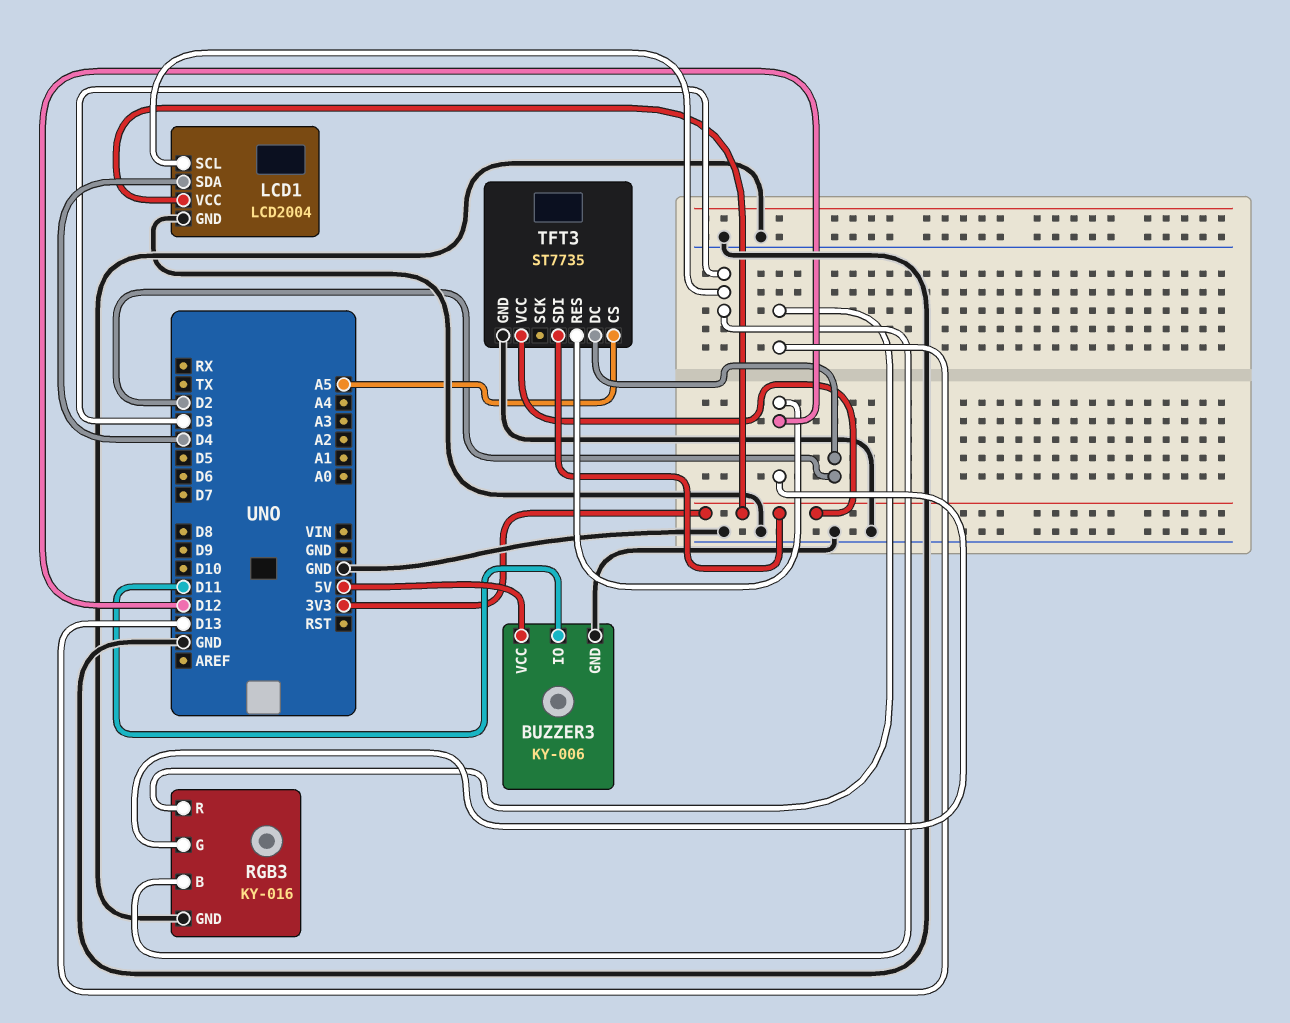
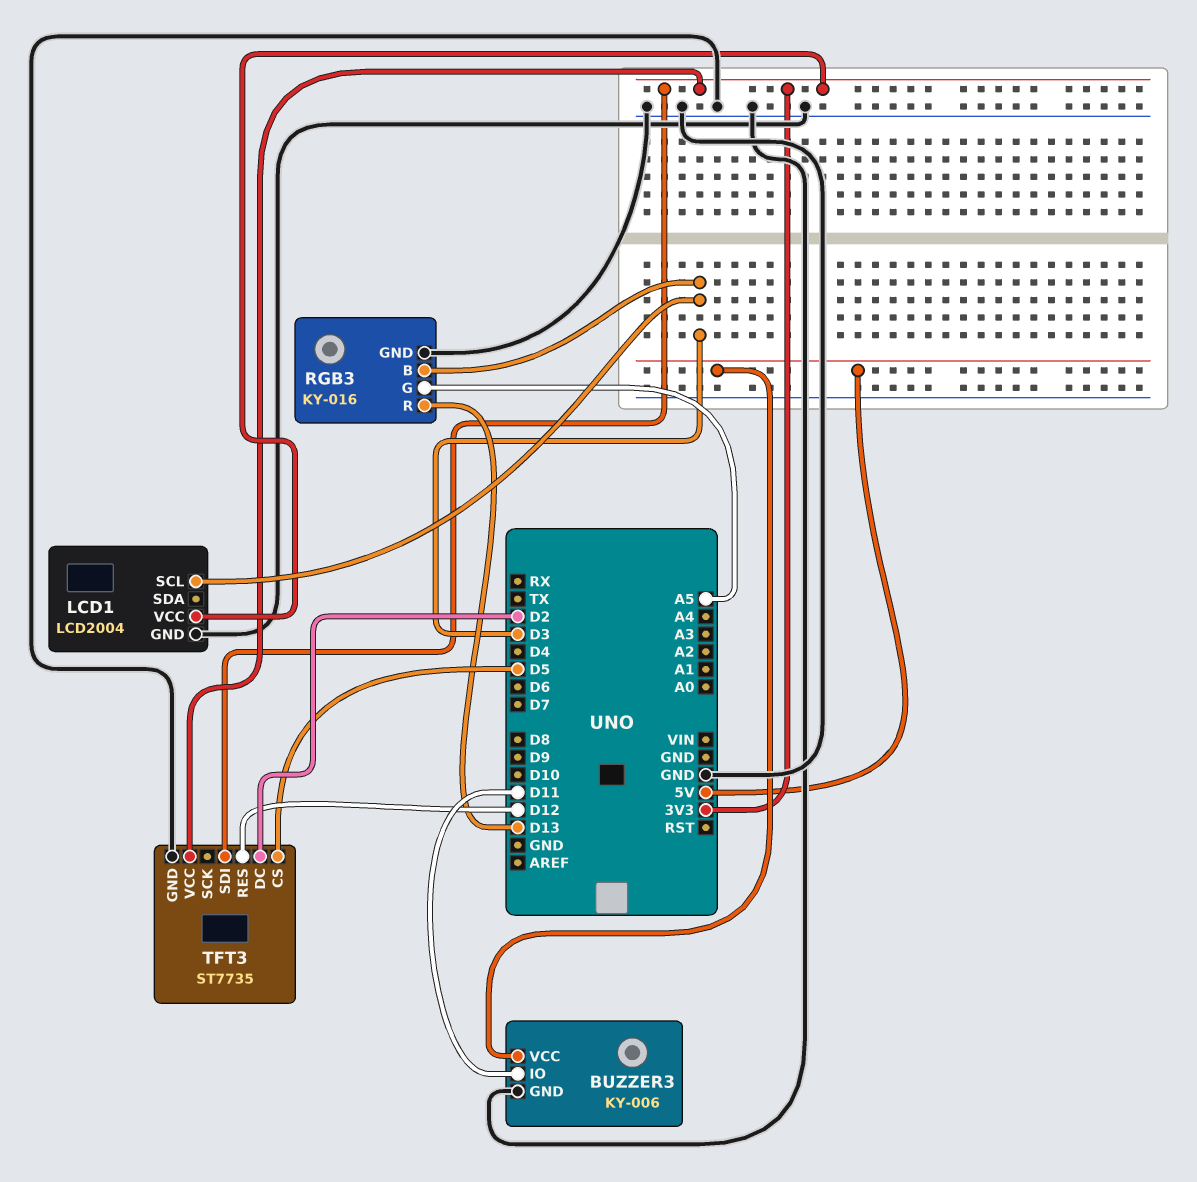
LCD1 pin SDA: D4 -> none
RGB3 pin G: D12 -> A5
TFT3 pin CS: A5 -> D5

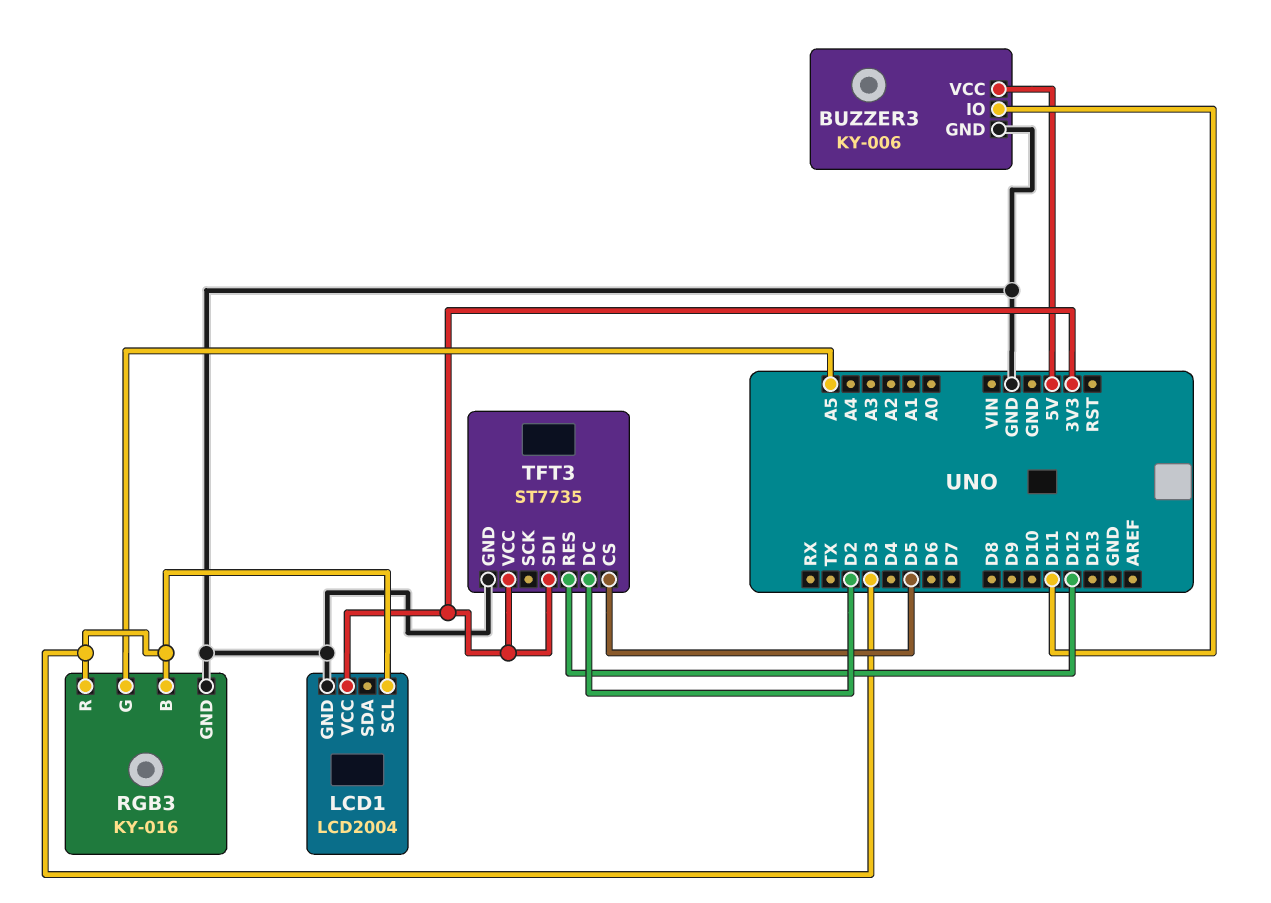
RGB3 pin R: D13 -> D3

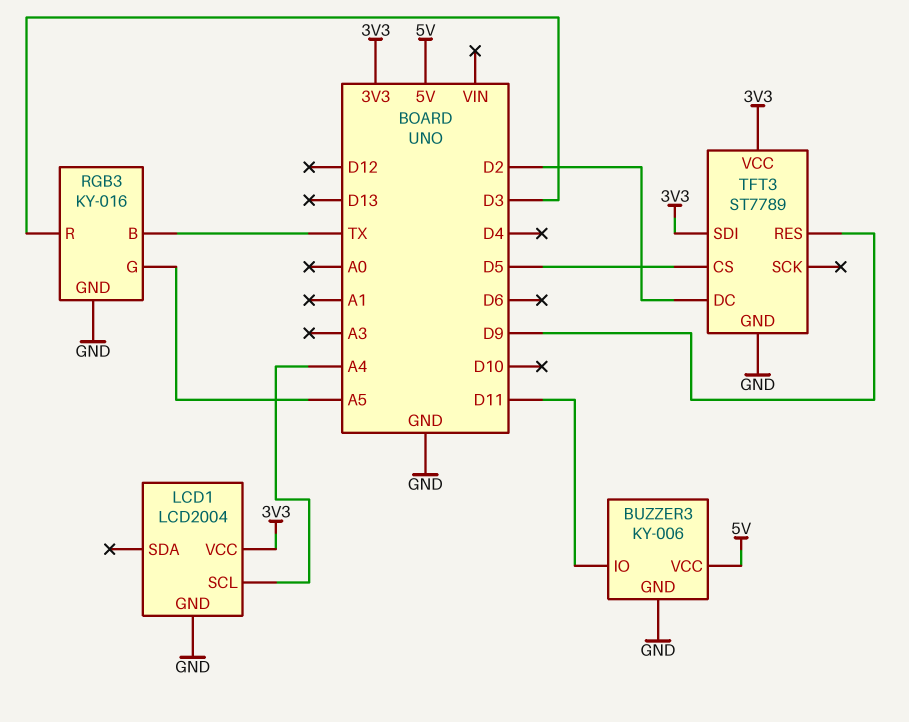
LCD1 pin SCL: D3 -> A4
RGB3 pin B: D3 -> TX
TFT3: ST7735 -> ST7789
TFT3 pin RES: D12 -> D9

